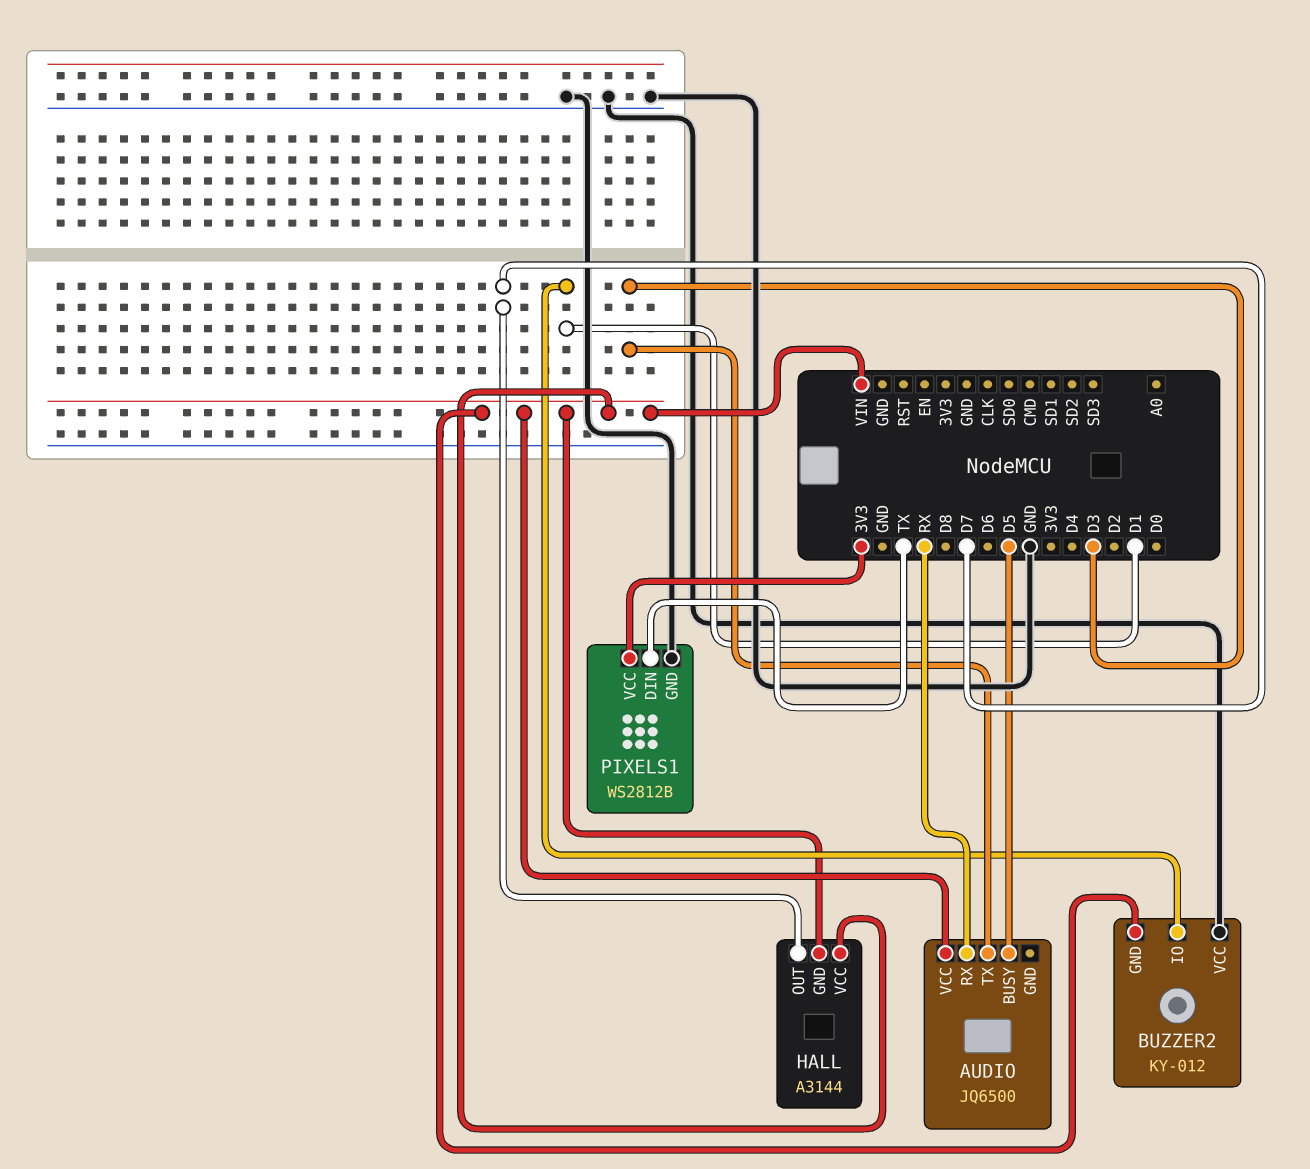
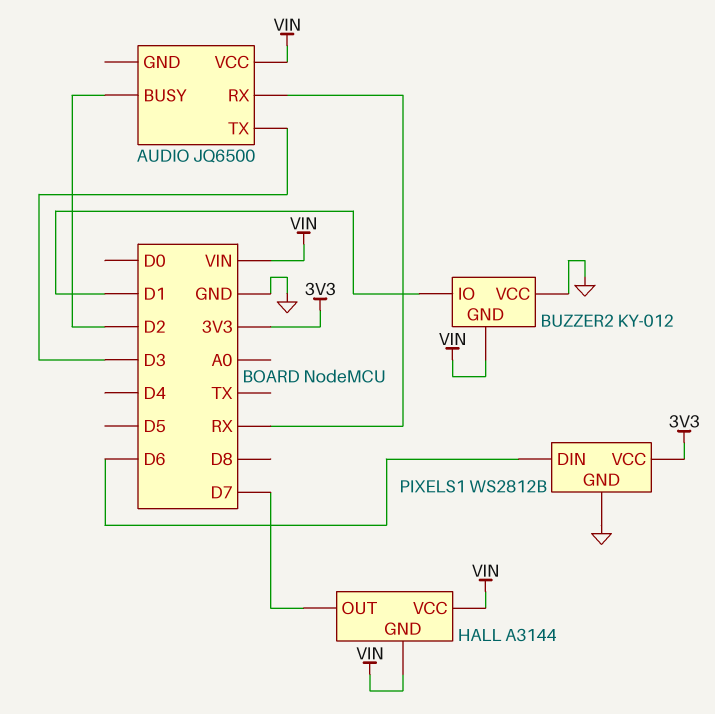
AUDIO pin BUSY: D5 -> D2
PIXELS1 pin DIN: TX -> D6

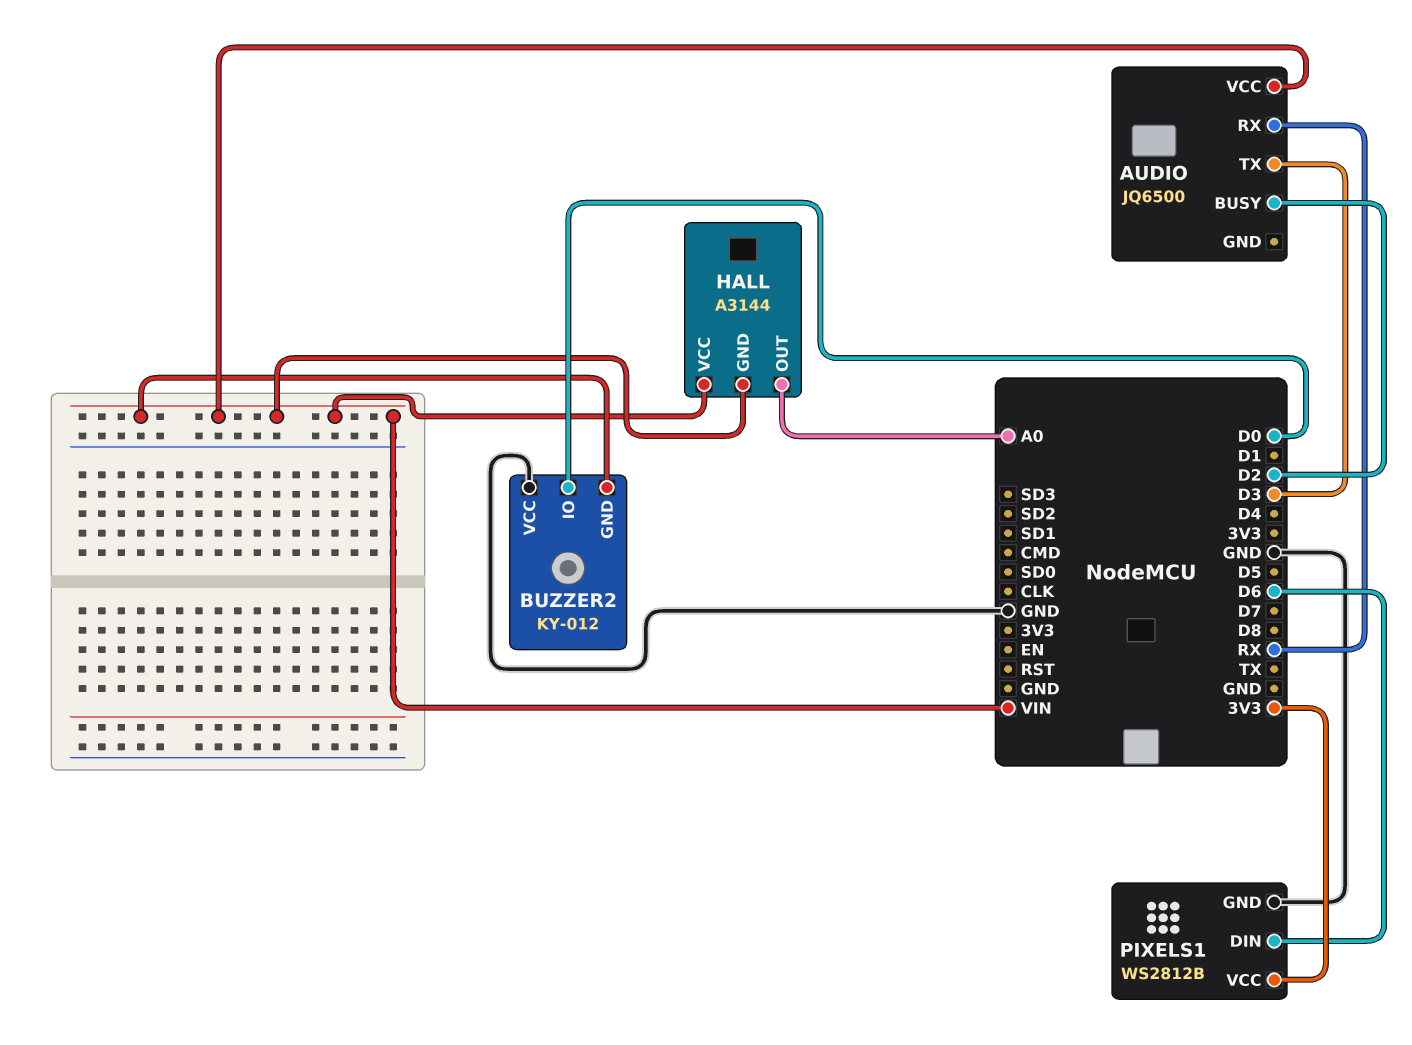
BUZZER2 pin IO: D1 -> D0
HALL pin OUT: D7 -> A0

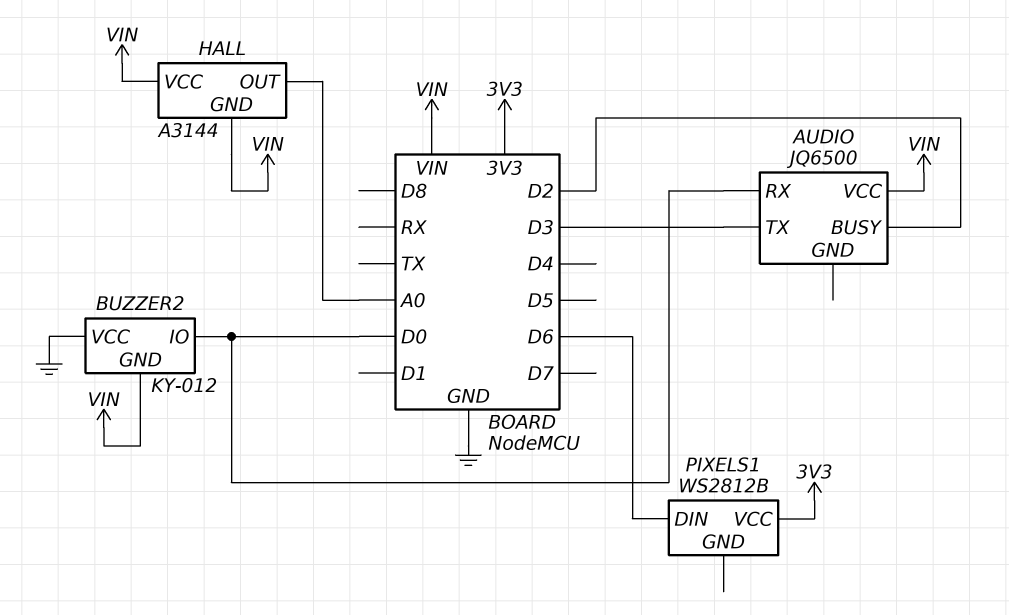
AUDIO pin RX: RX -> D0
PIXELS1 pin GND: GND -> none

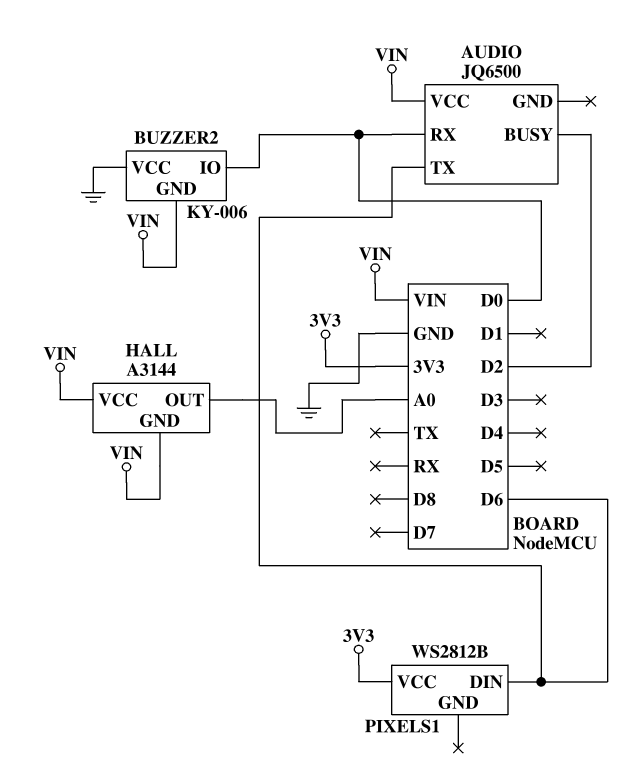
AUDIO pin TX: D3 -> D6
BUZZER2: KY-012 -> KY-006

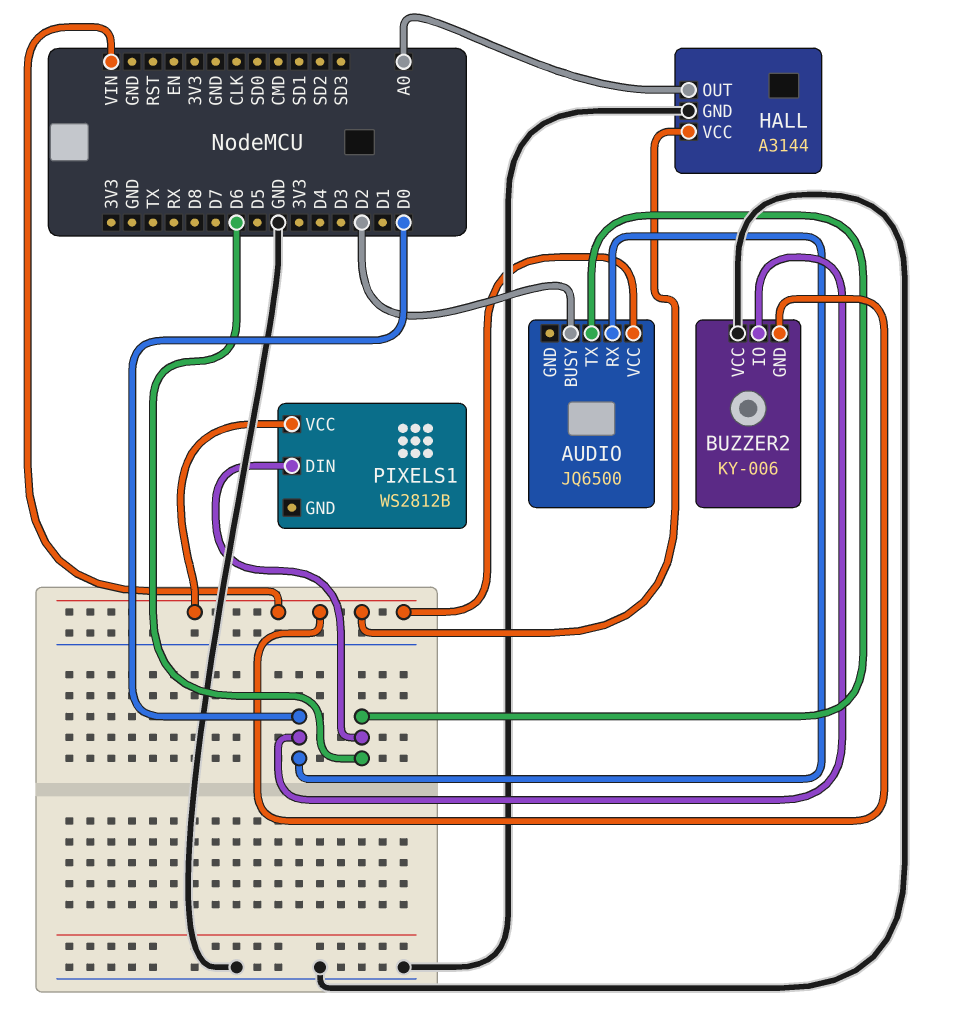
HALL pin GND: VIN -> GND
PIXELS1 pin VCC: 3V3 -> VIN

